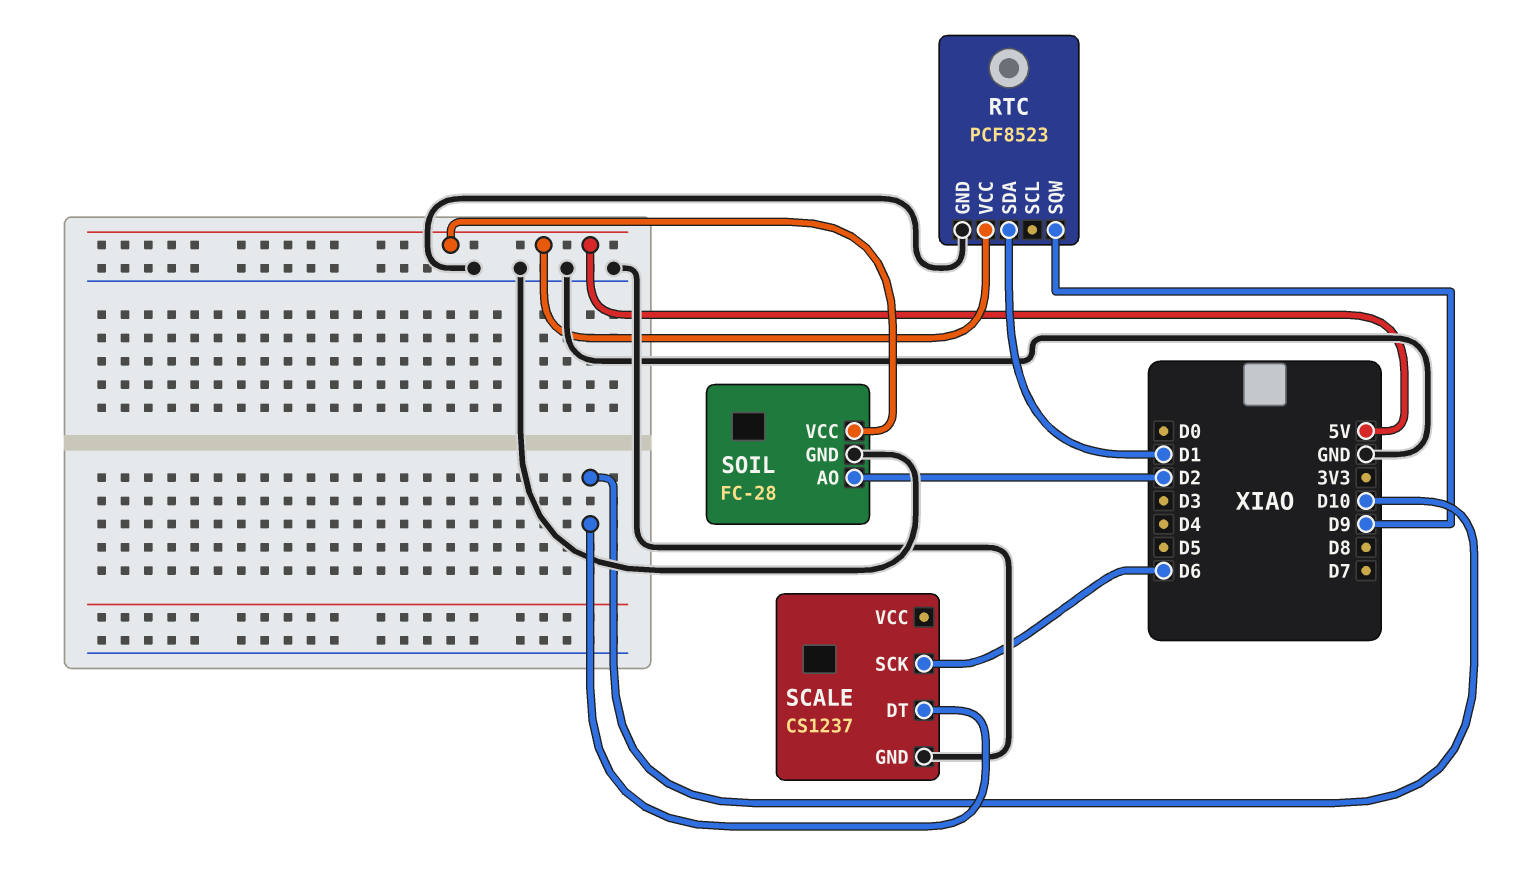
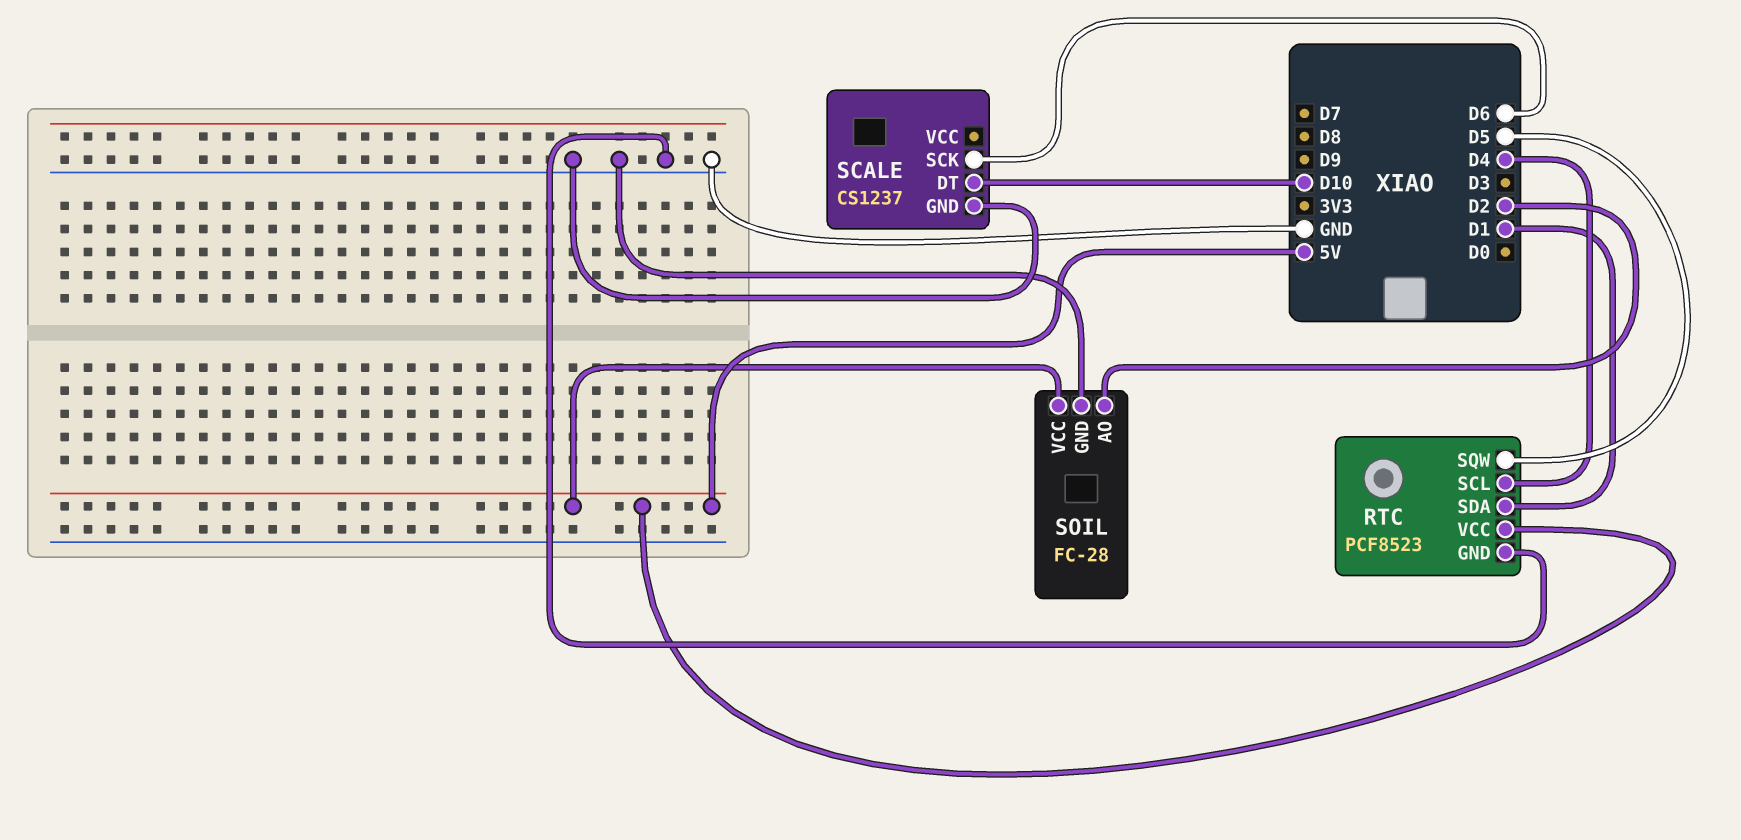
RTC pin SCL: none -> D4
RTC pin SQW: D9 -> D5

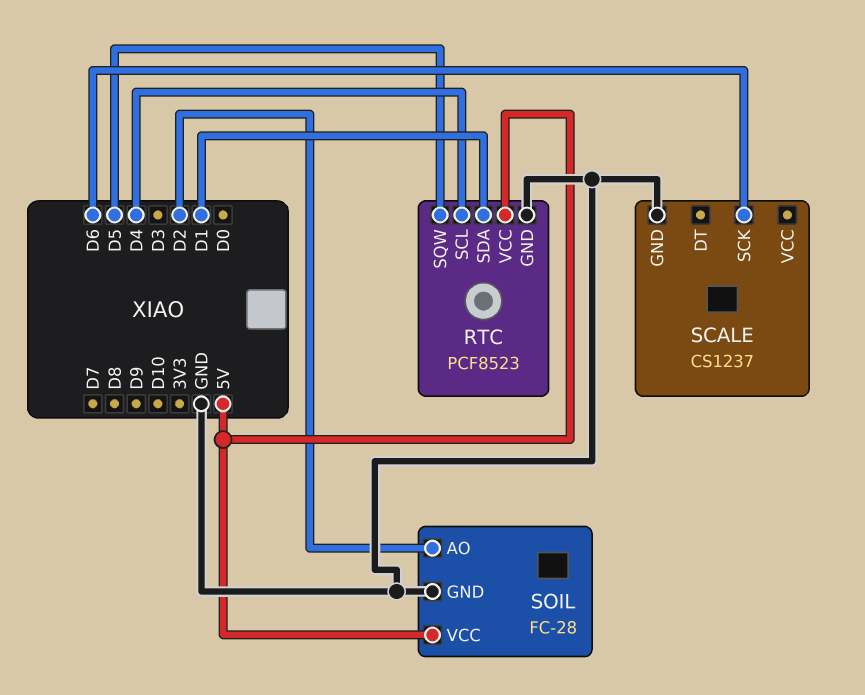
SCALE pin DT: D10 -> none

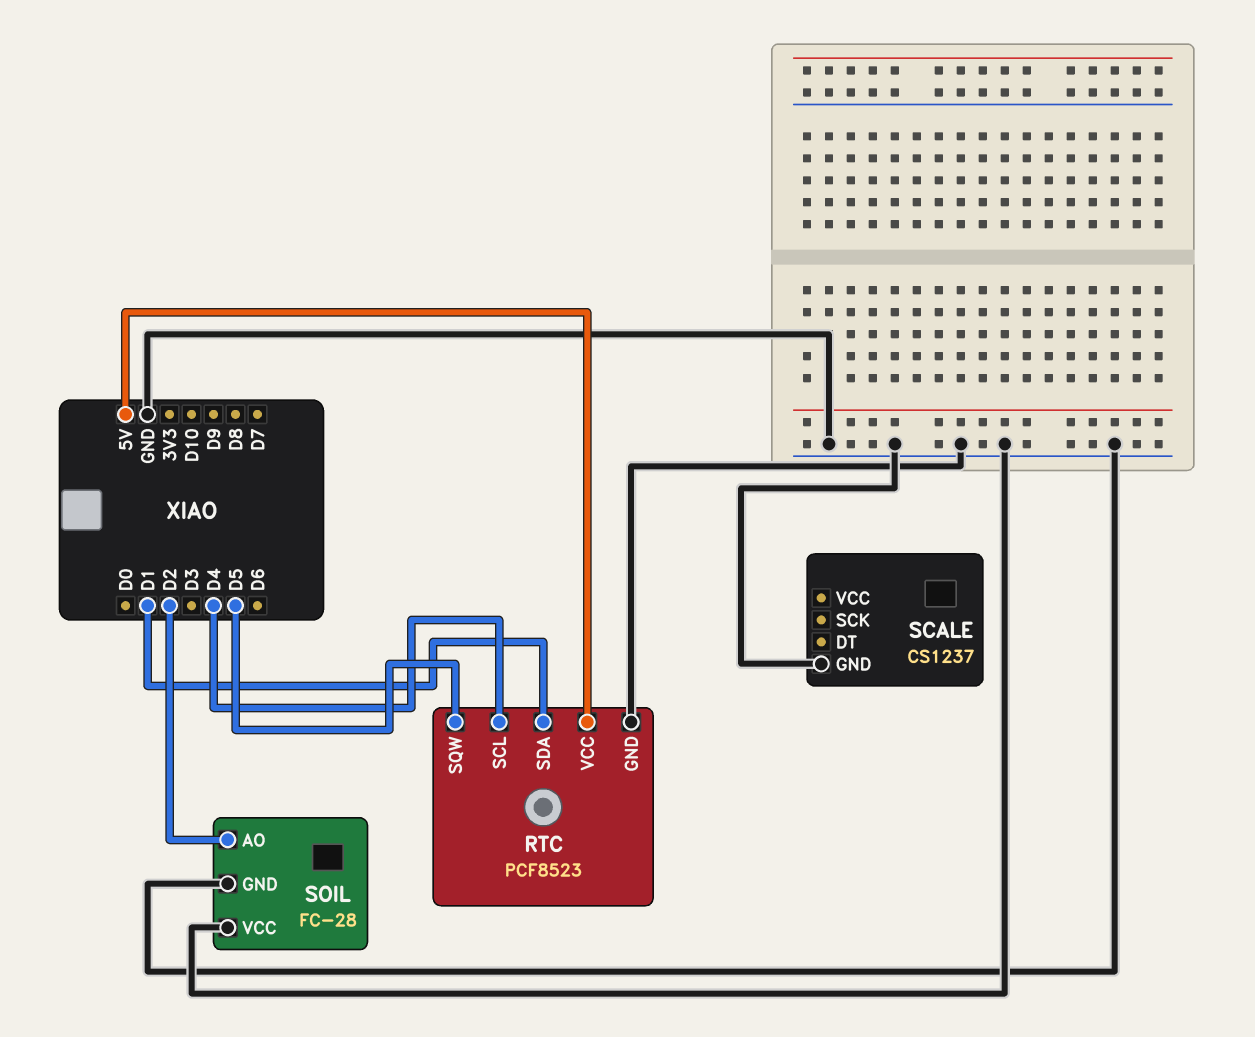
SCALE pin SCK: D6 -> none
SOIL pin VCC: 5V -> GND

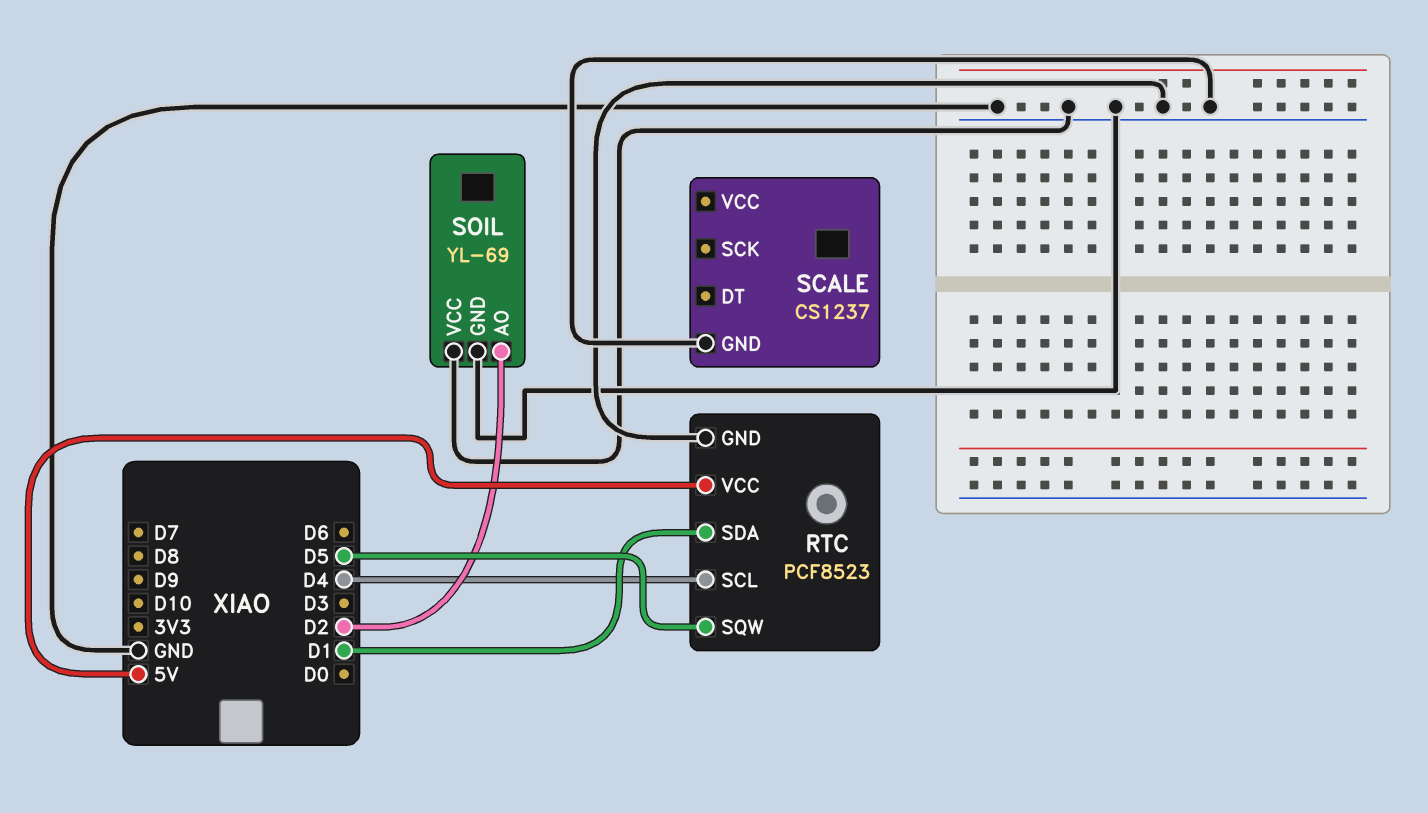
SOIL: FC-28 -> YL-69

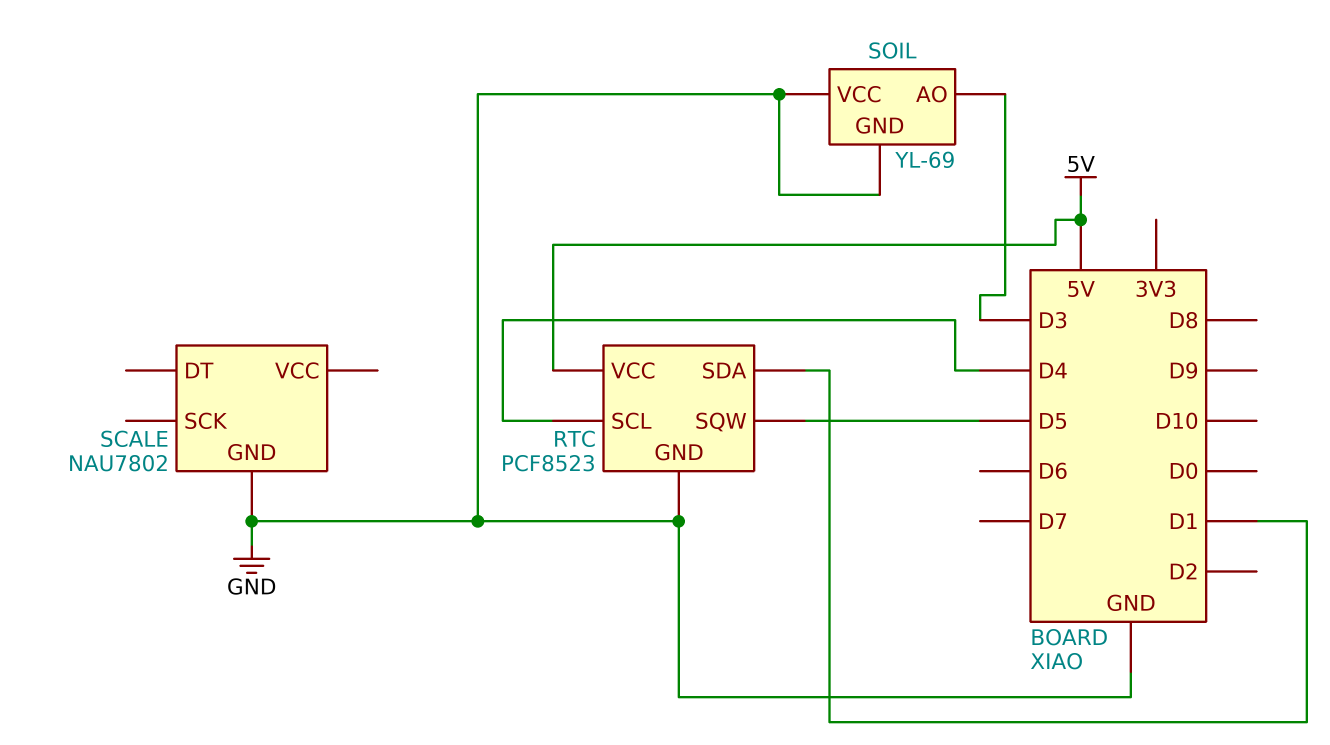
SCALE: CS1237 -> NAU7802
SOIL pin AO: D2 -> D3

